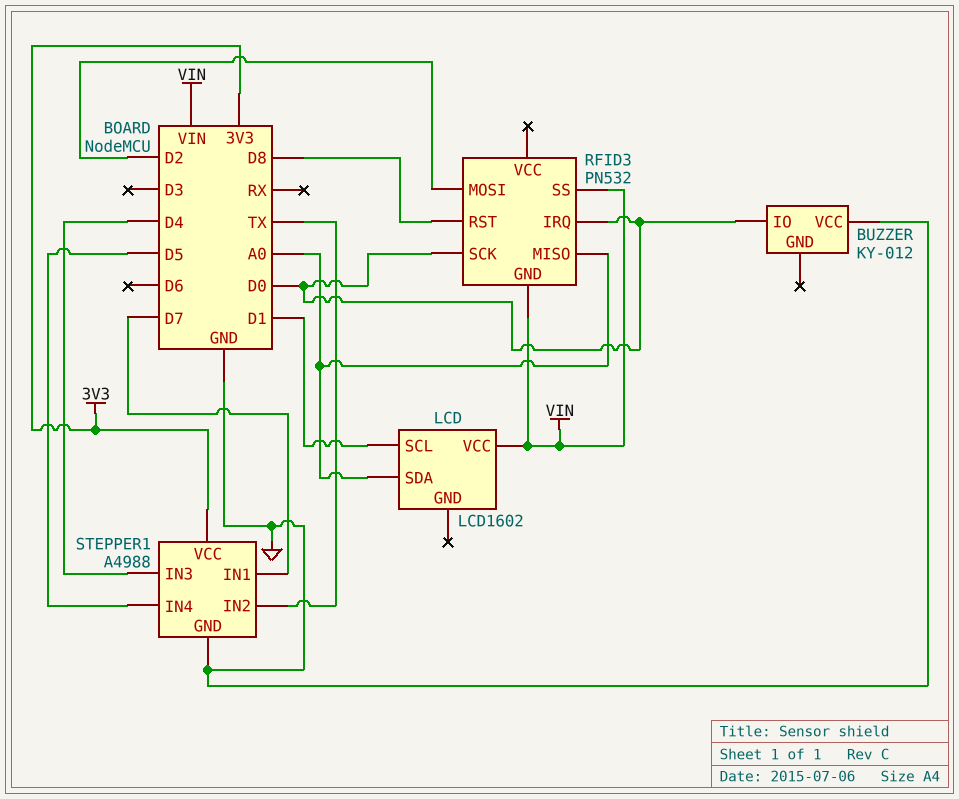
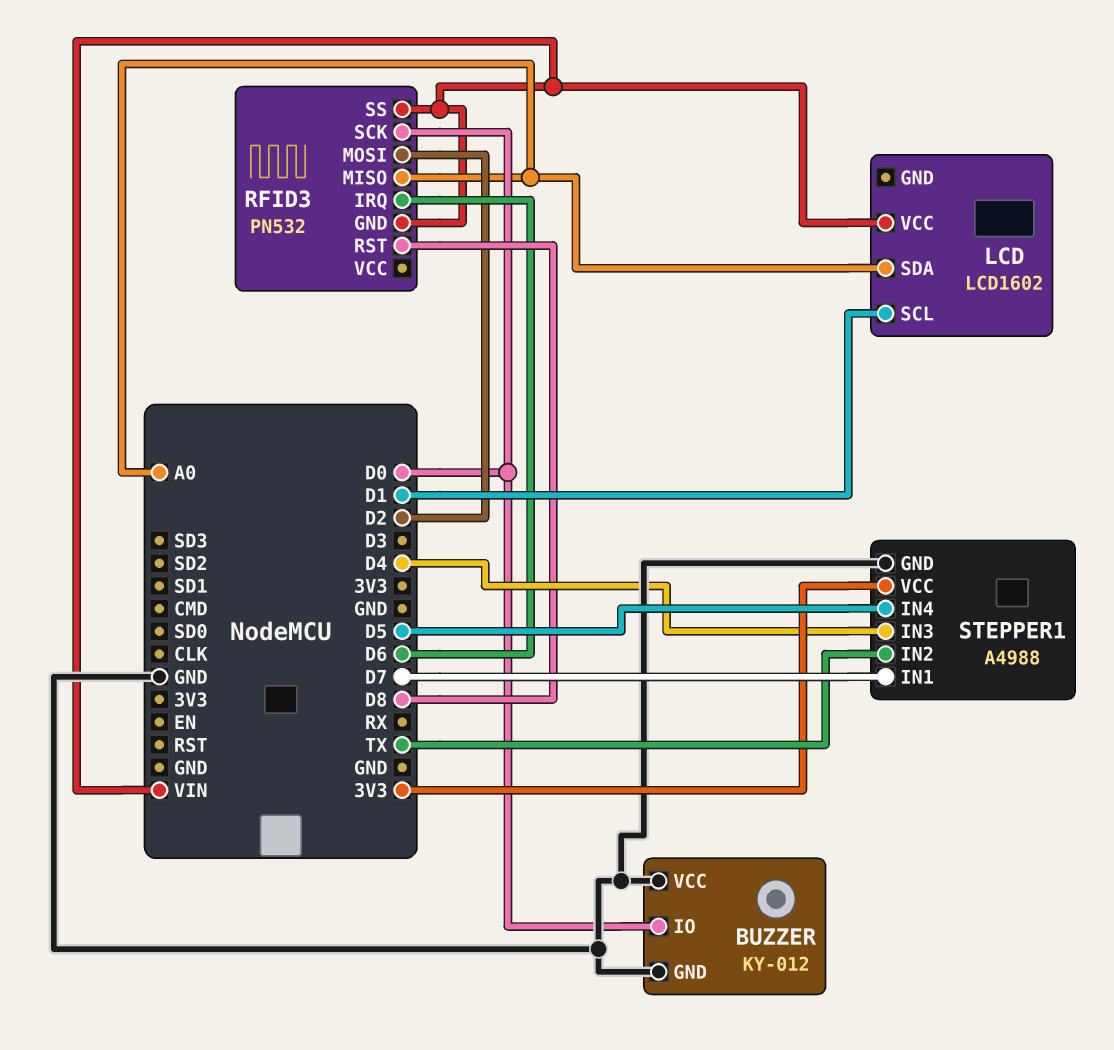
BUZZER pin GND: none -> GND
RFID3 pin IRQ: D0 -> D6

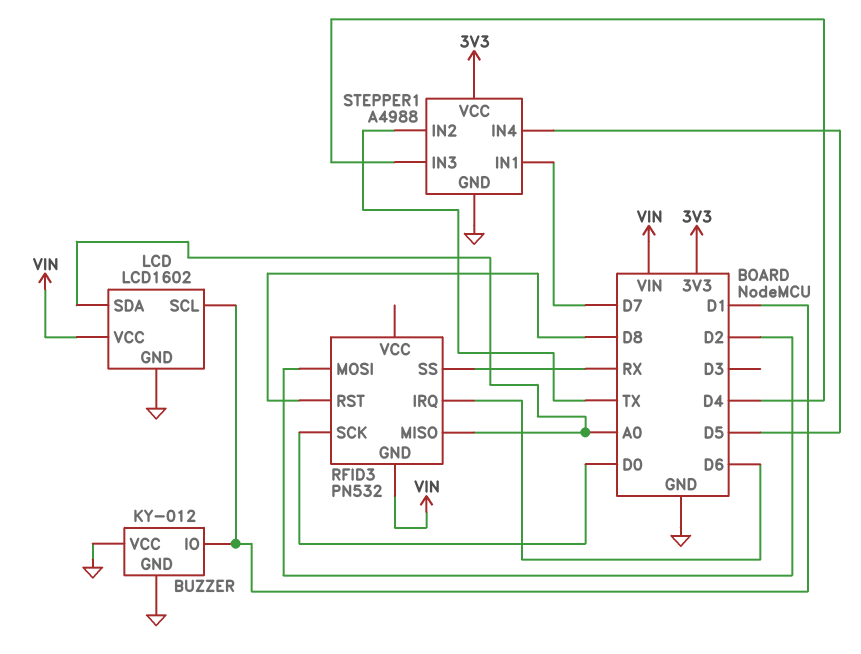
BUZZER pin IO: D0 -> D1
LCD pin GND: none -> GND
RFID3 pin SS: VIN -> RX

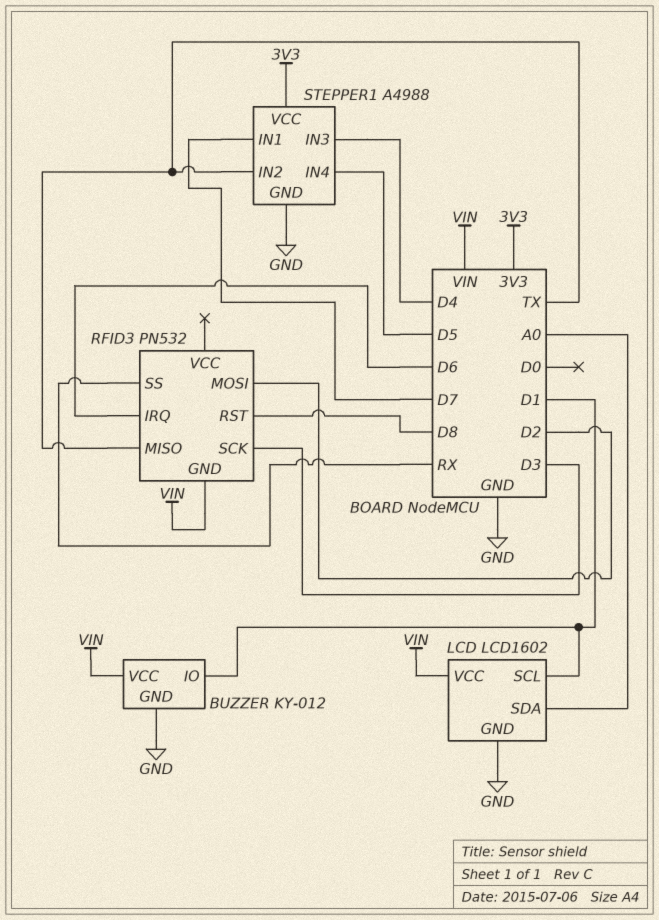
BUZZER pin VCC: GND -> VIN
RFID3 pin MISO: A0 -> TX
RFID3 pin SCK: D0 -> D3

